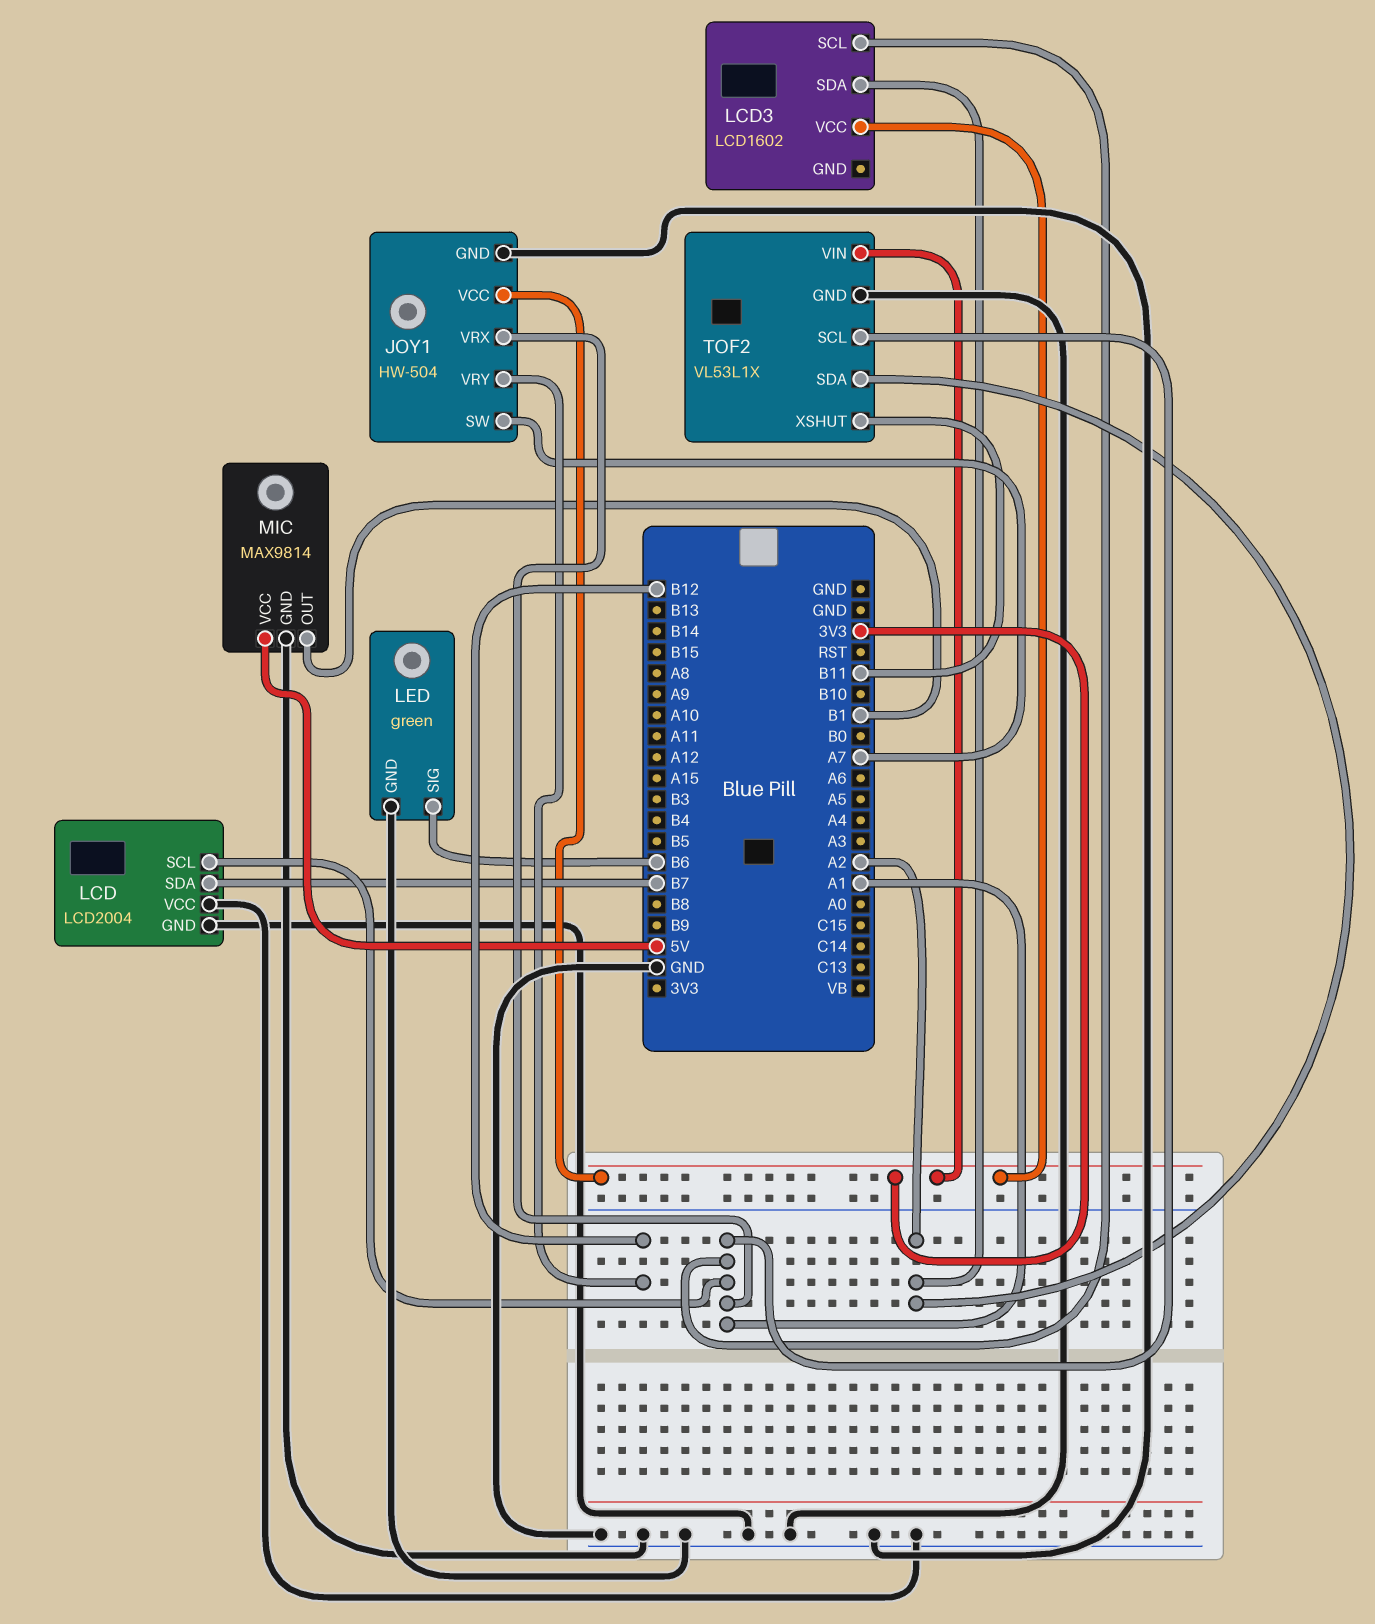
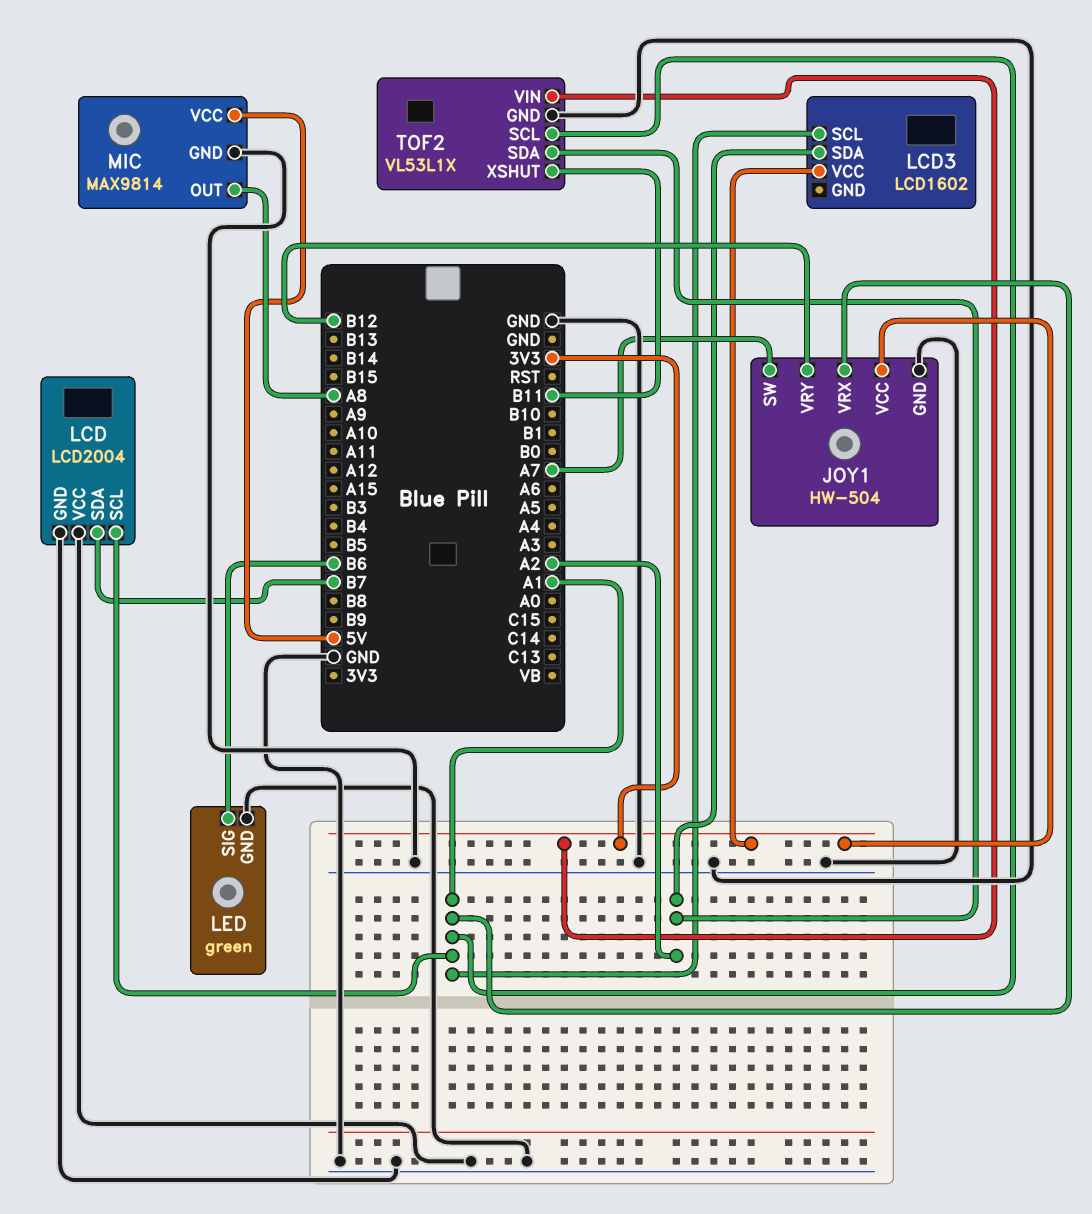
MIC pin OUT: B1 -> A8

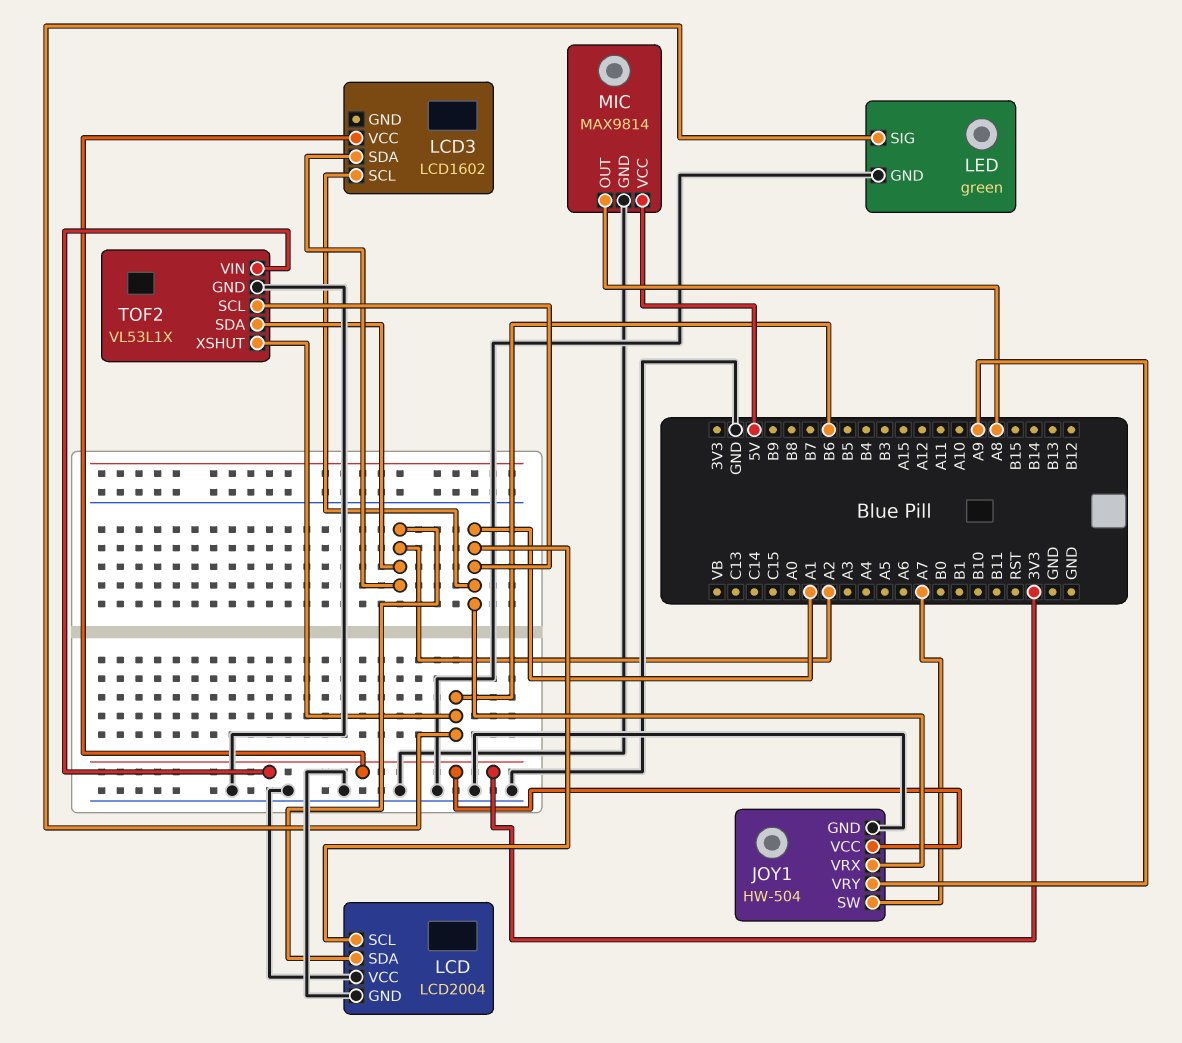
JOY1 pin VRY: B12 -> A9
LCD pin SDA: B7 -> A2
TOF2 pin XSHUT: B11 -> B6

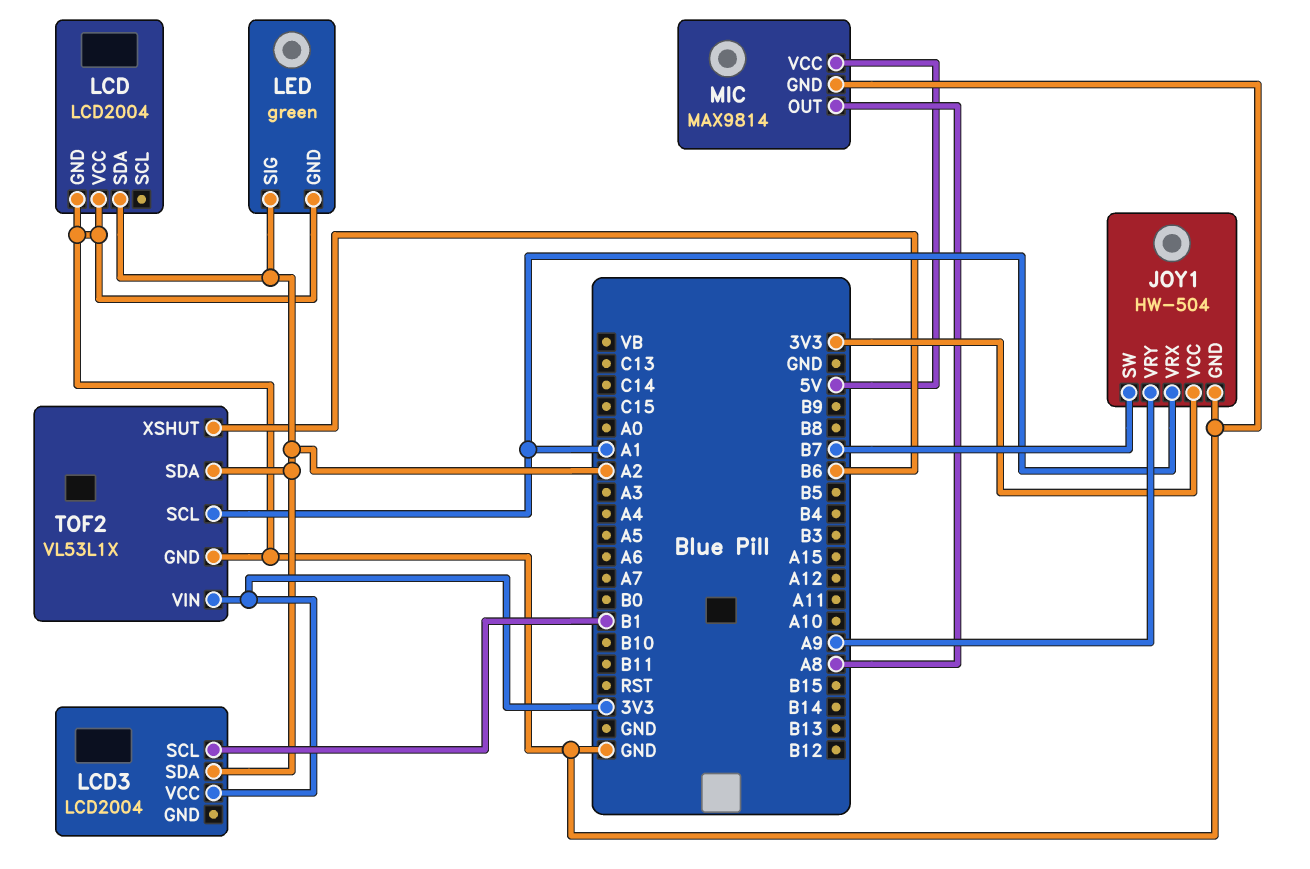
JOY1 pin SW: A7 -> B7
LCD pin SCL: A1 -> none
LCD3: LCD1602 -> LCD2004
LCD3 pin SCL: A1 -> B1
LED pin SIG: B6 -> A2

